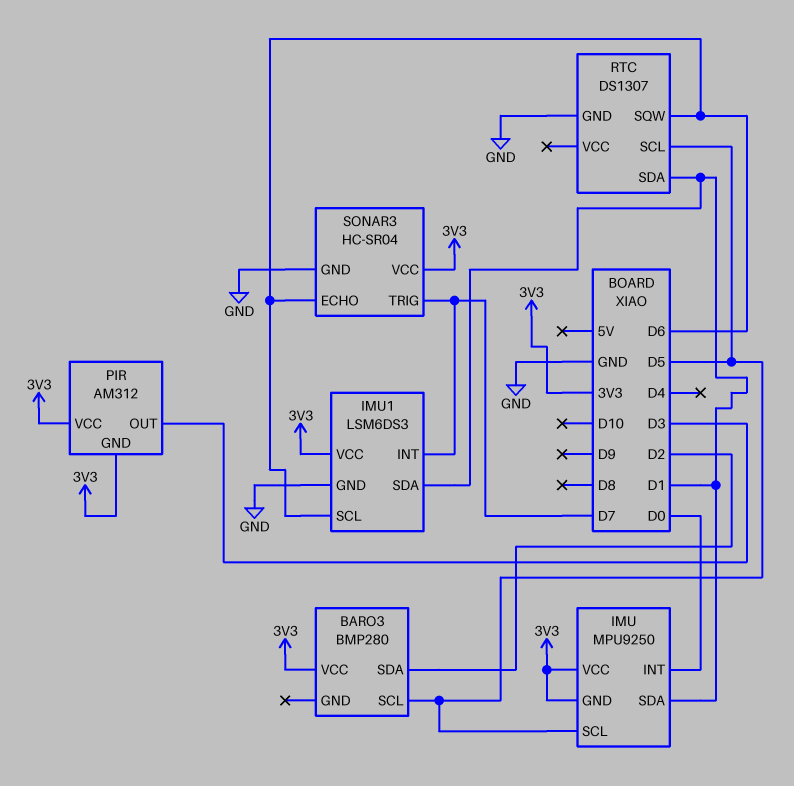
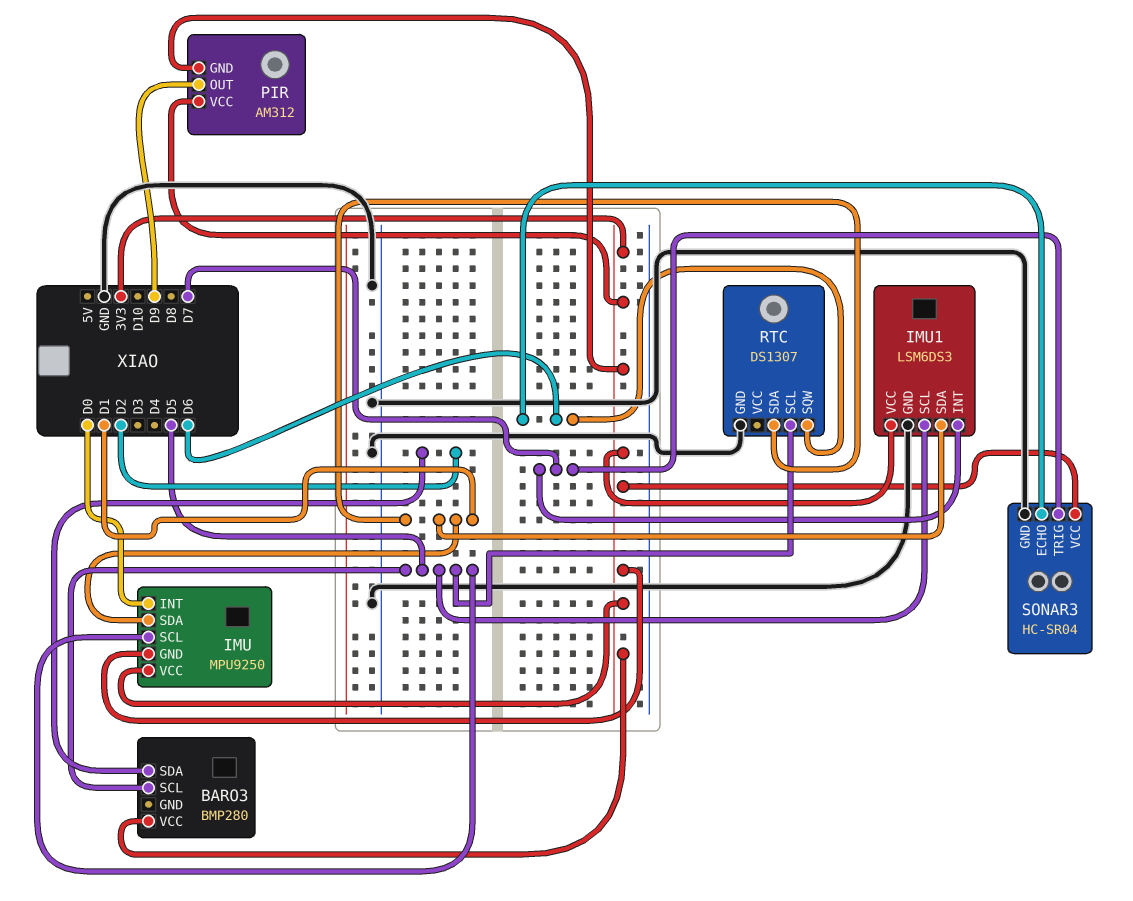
IMU1 pin SCL: D6 -> D5
PIR pin OUT: D3 -> D9

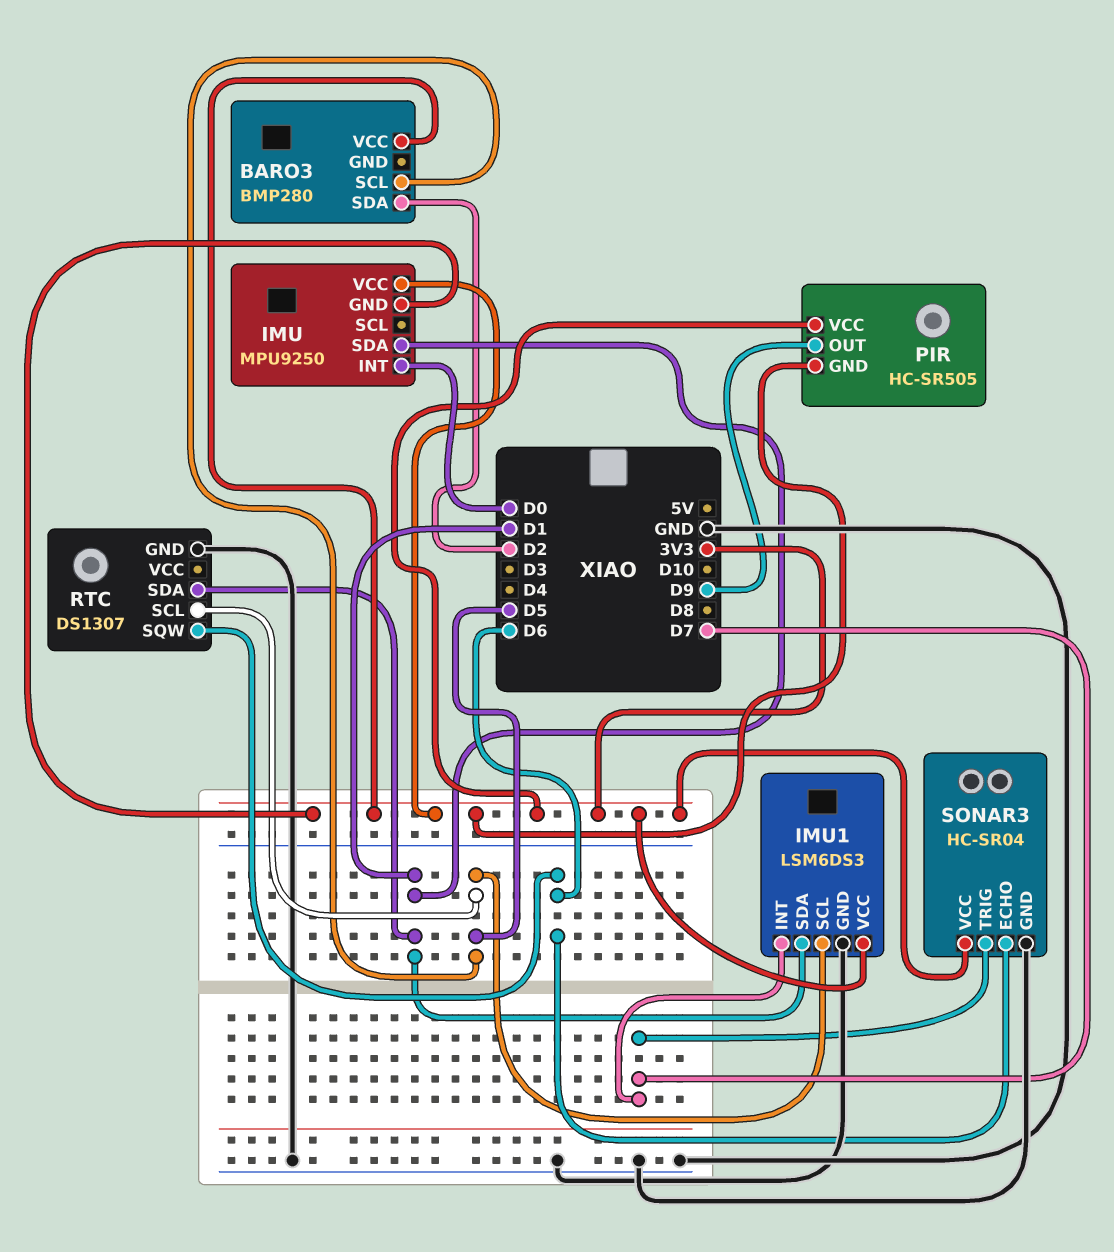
IMU pin SCL: D5 -> none
PIR: AM312 -> HC-SR505

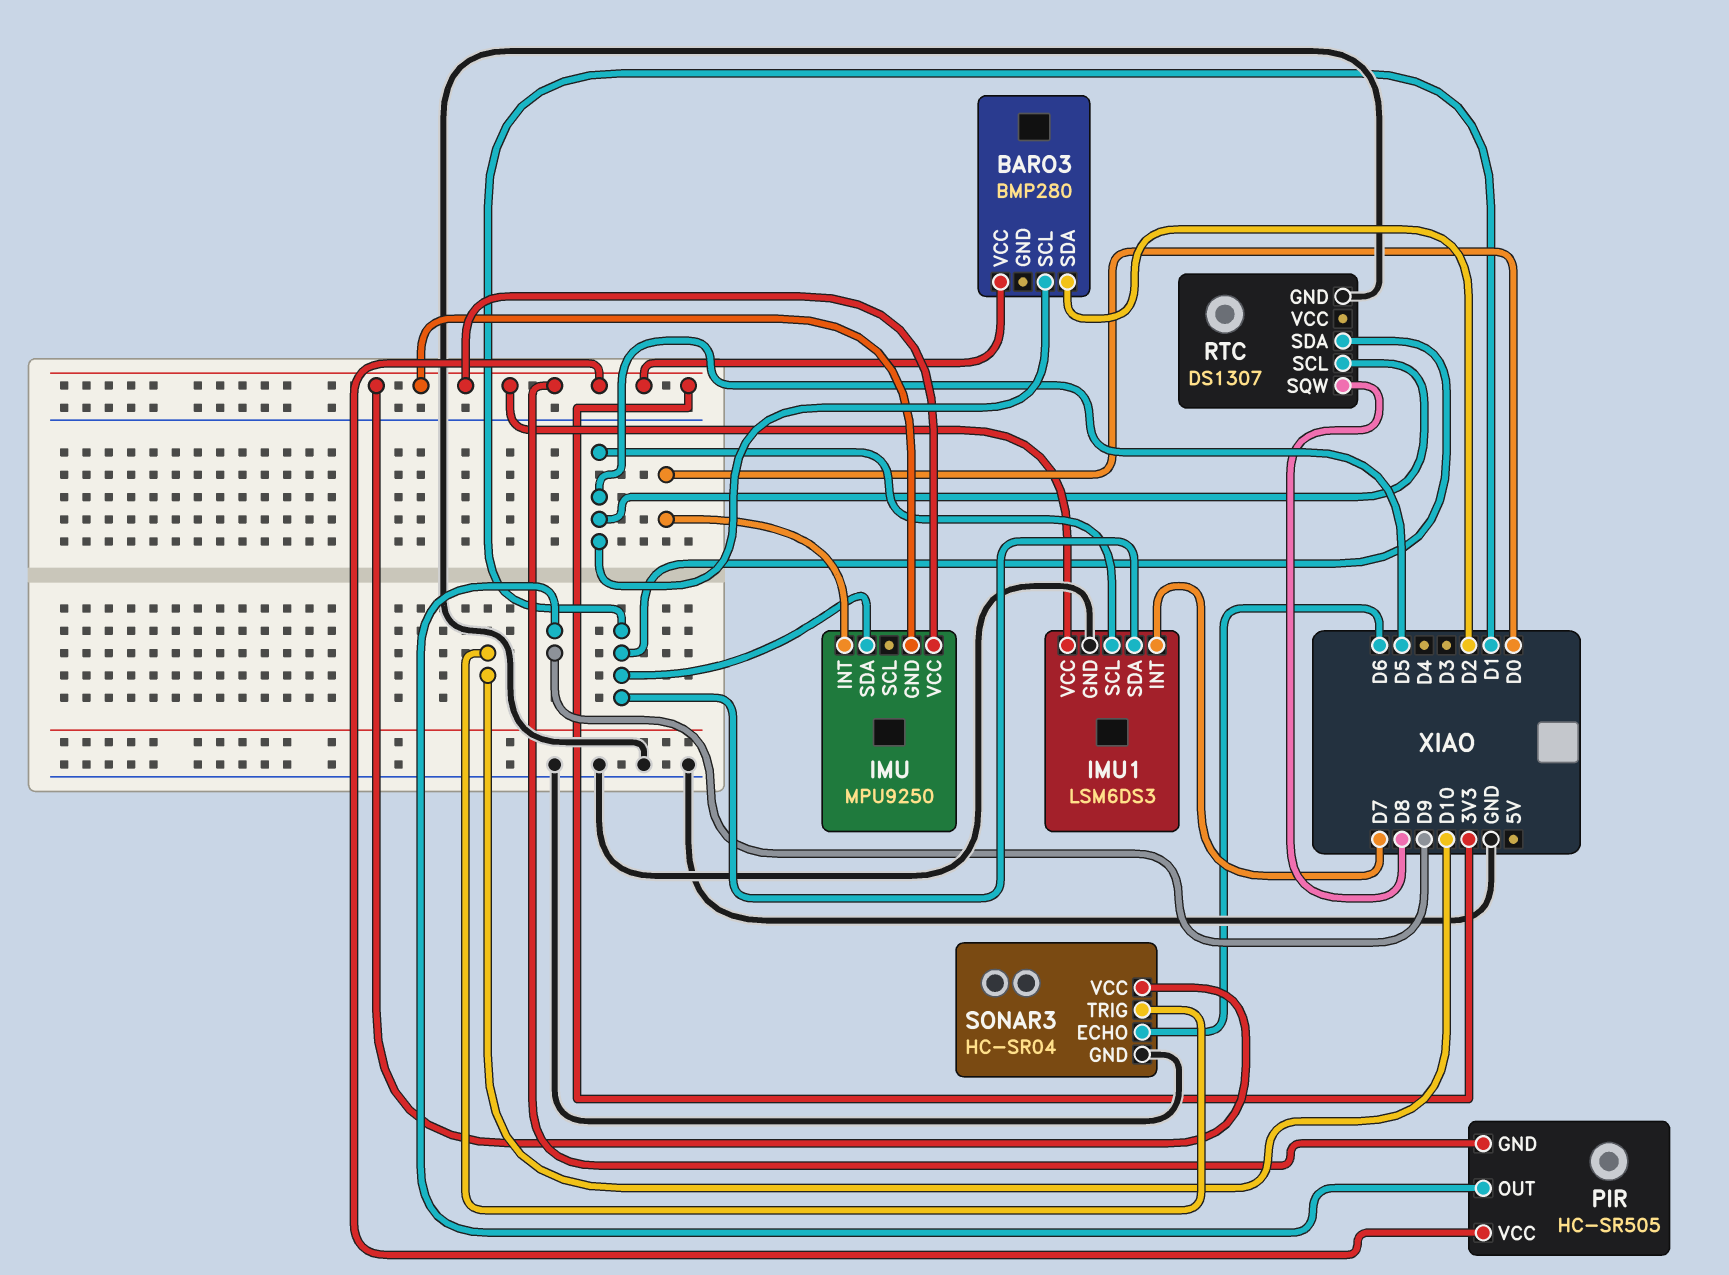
RTC pin SQW: D6 -> D8
SONAR3 pin TRIG: D7 -> D10

